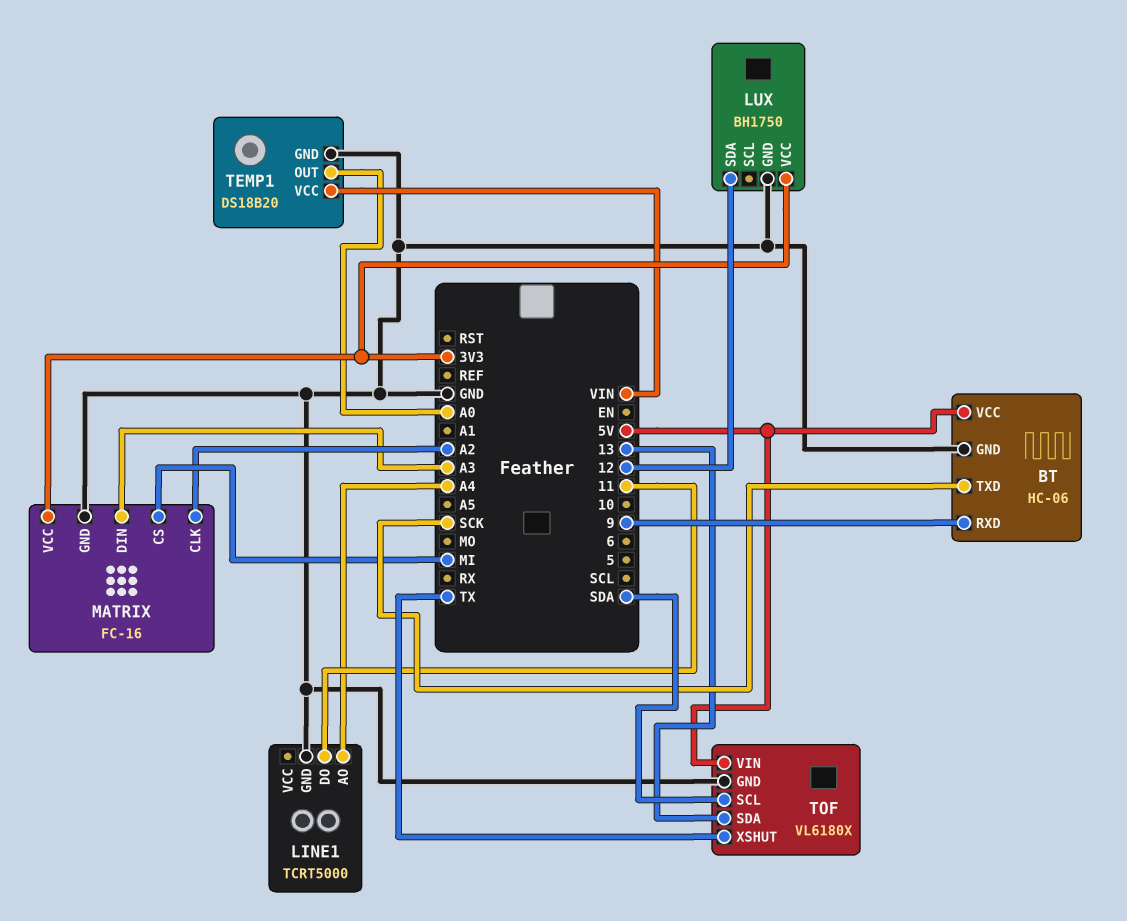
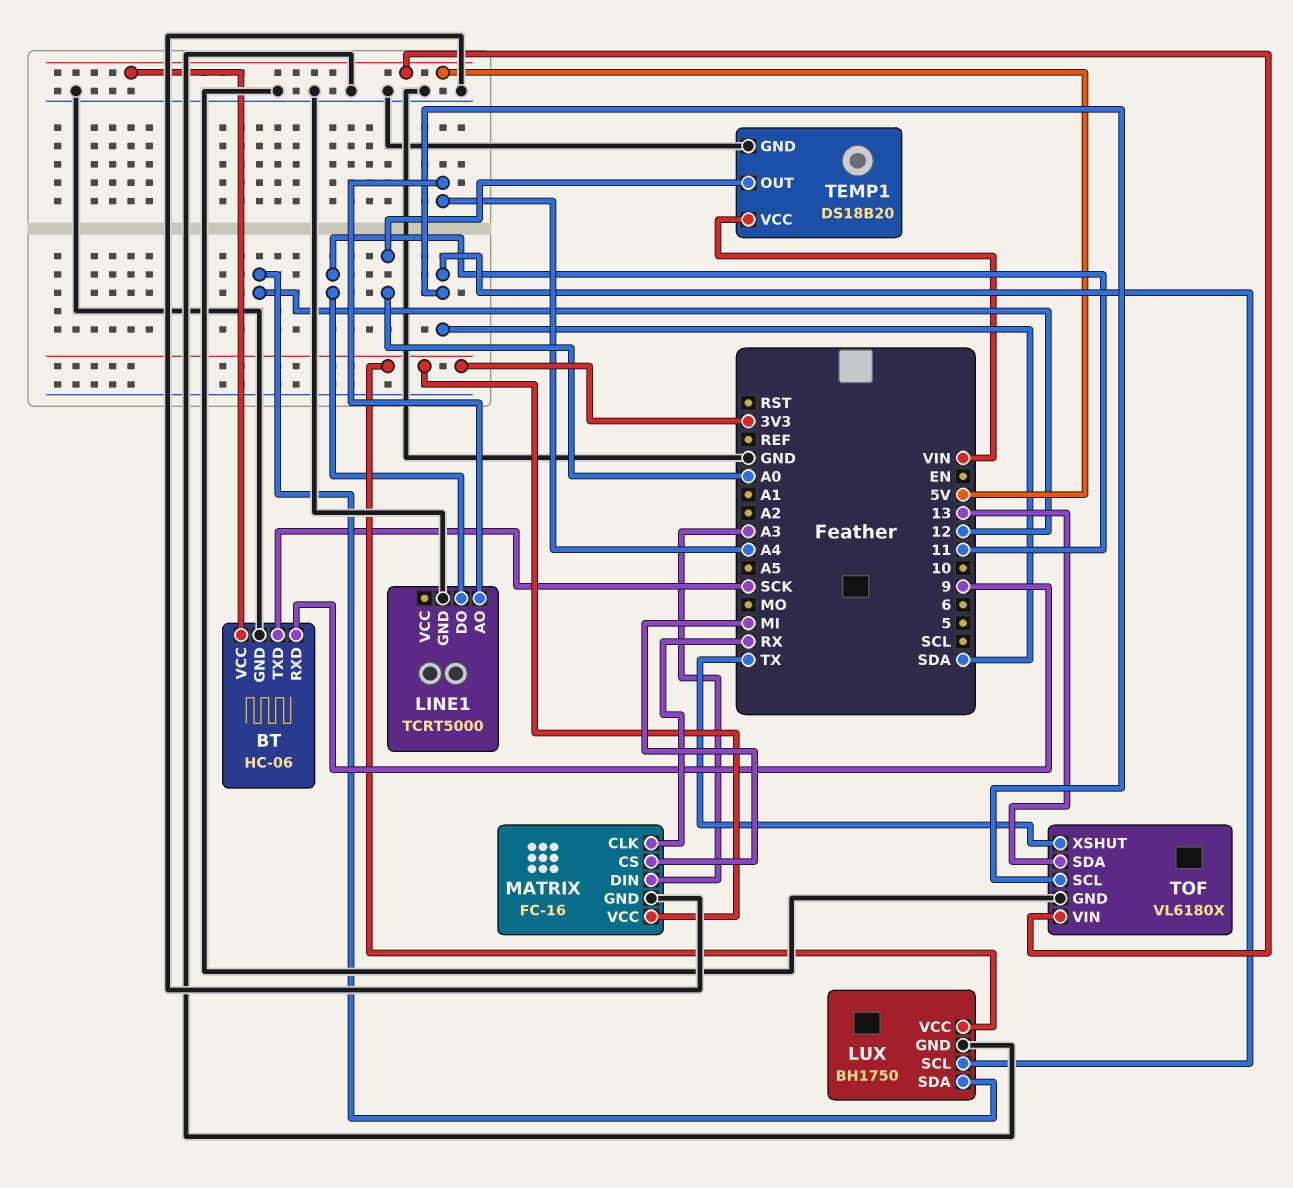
LUX pin SCL: none -> SDA
MATRIX pin CLK: A2 -> RX

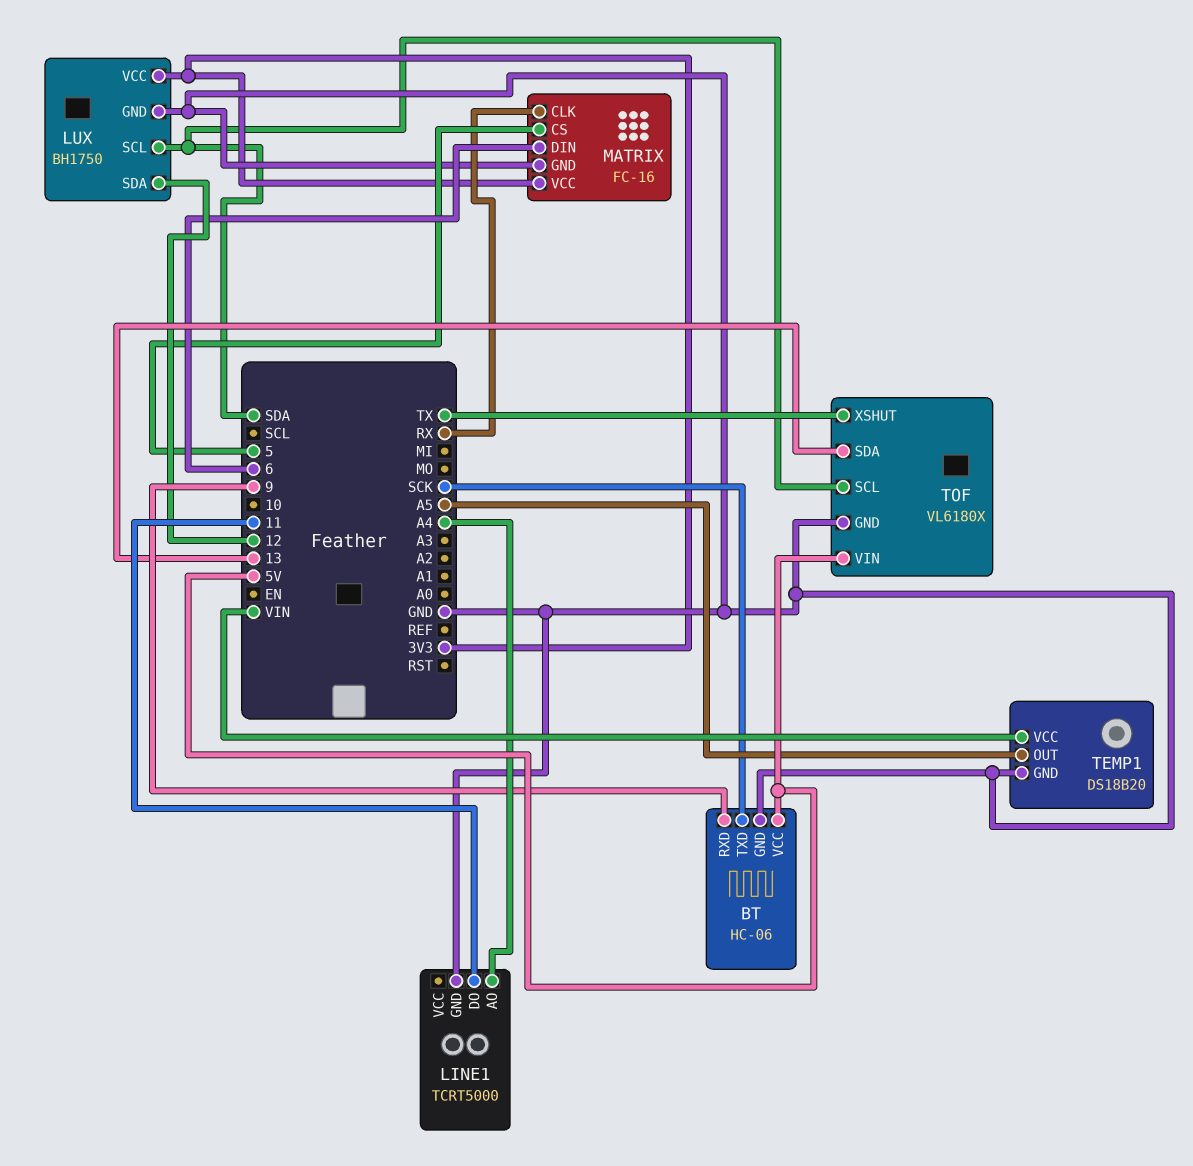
MATRIX pin CS: MI -> 5
MATRIX pin DIN: A3 -> 6
TEMP1 pin OUT: A0 -> A5

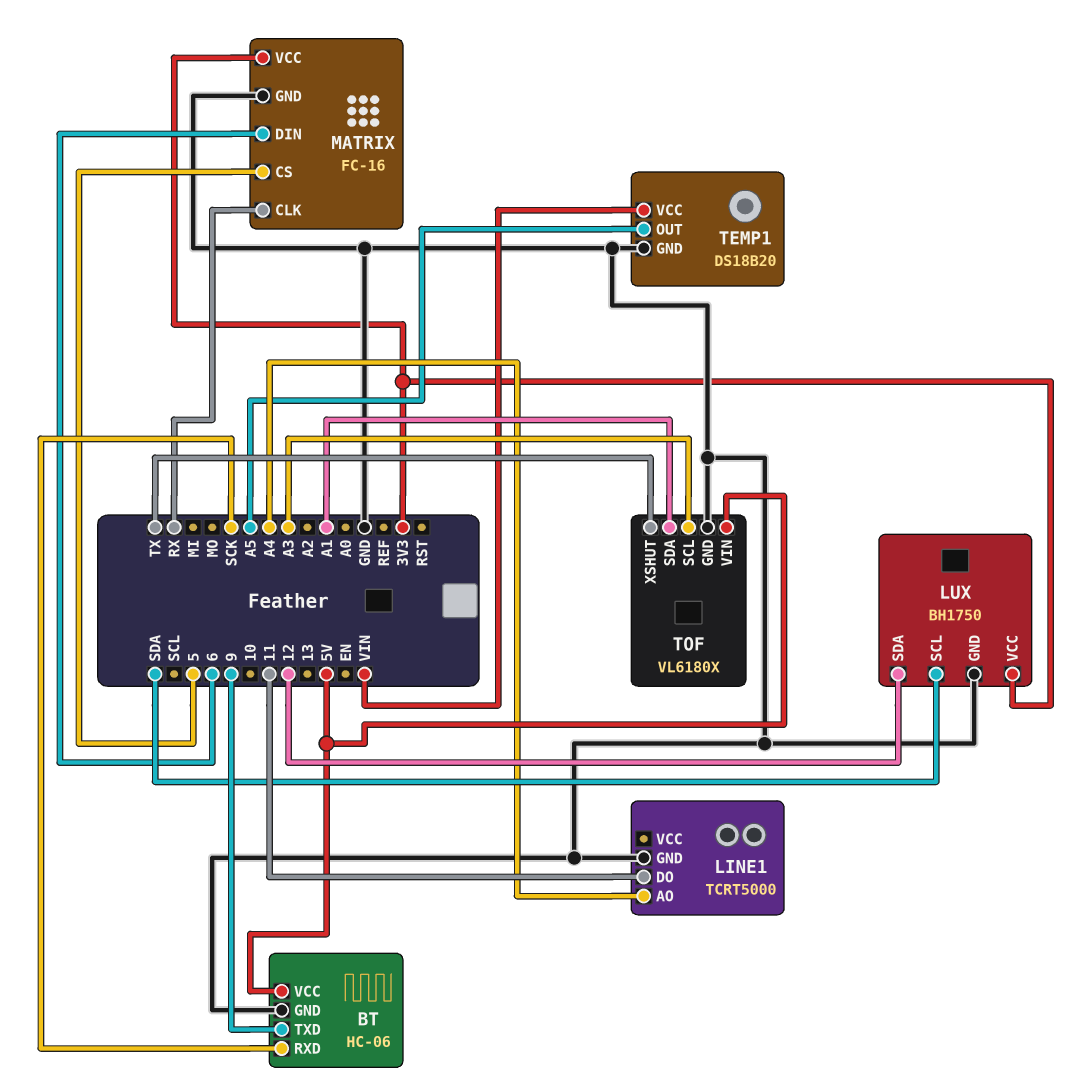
BT pin RXD: 9 -> SCK
BT pin TXD: SCK -> 9
TOF pin SCL: SDA -> A3
TOF pin SDA: 13 -> A1

